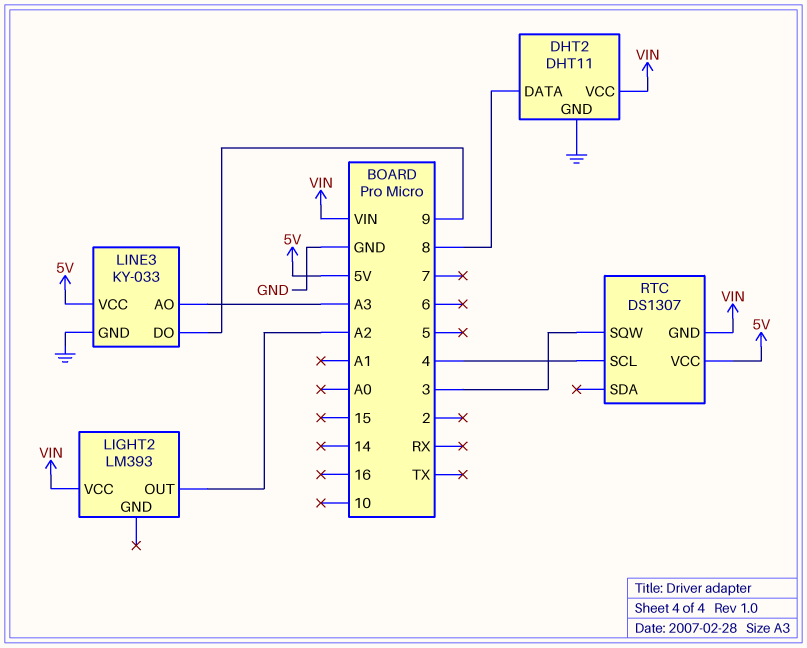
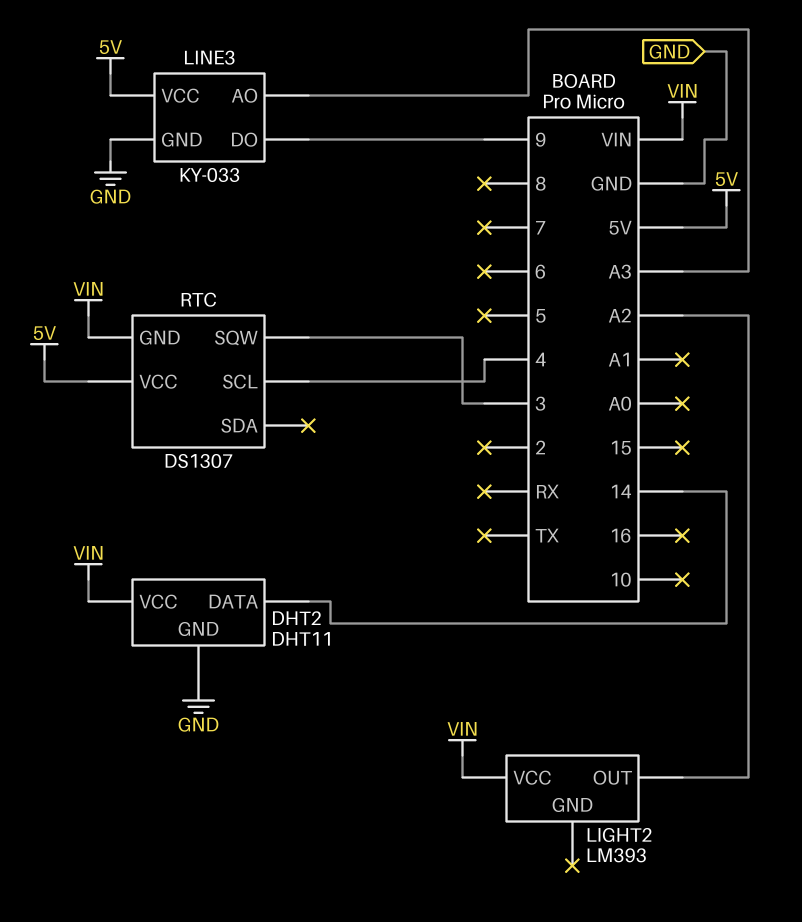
DHT2 pin DATA: 8 -> 14

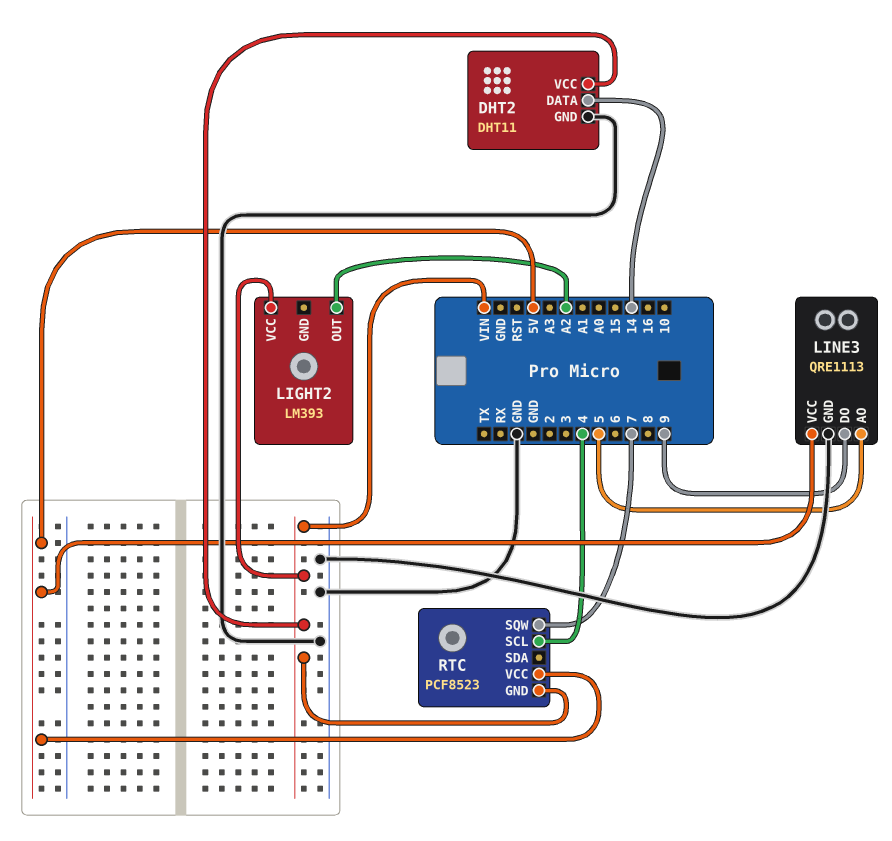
LINE3: KY-033 -> QRE1113
LINE3 pin AO: A3 -> 5
RTC: DS1307 -> PCF8523
RTC pin SQW: 3 -> 7

